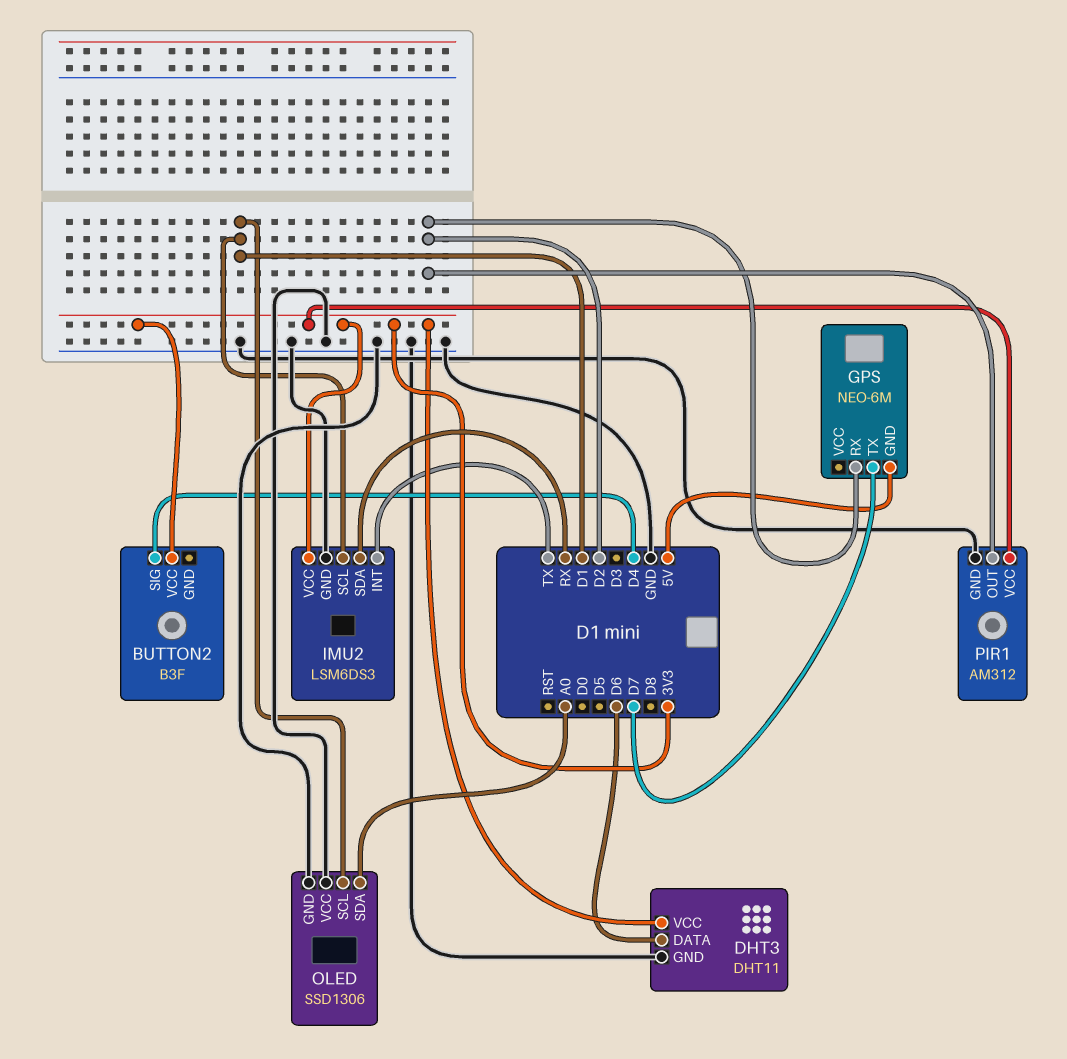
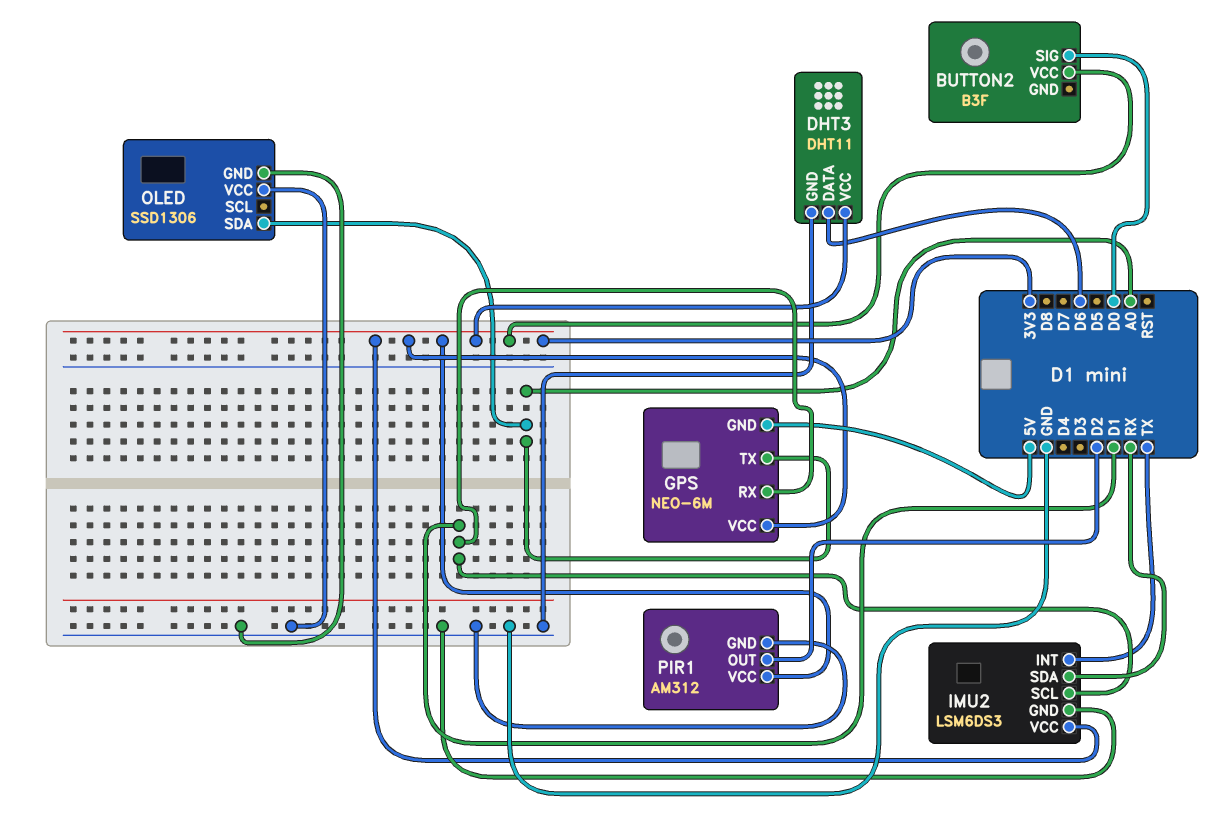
BUTTON2 pin SIG: D4 -> D0
GPS pin RX: D2 -> D1
GPS pin TX: D7 -> A0
GPS pin VCC: none -> 3V3
OLED pin SCL: D1 -> none

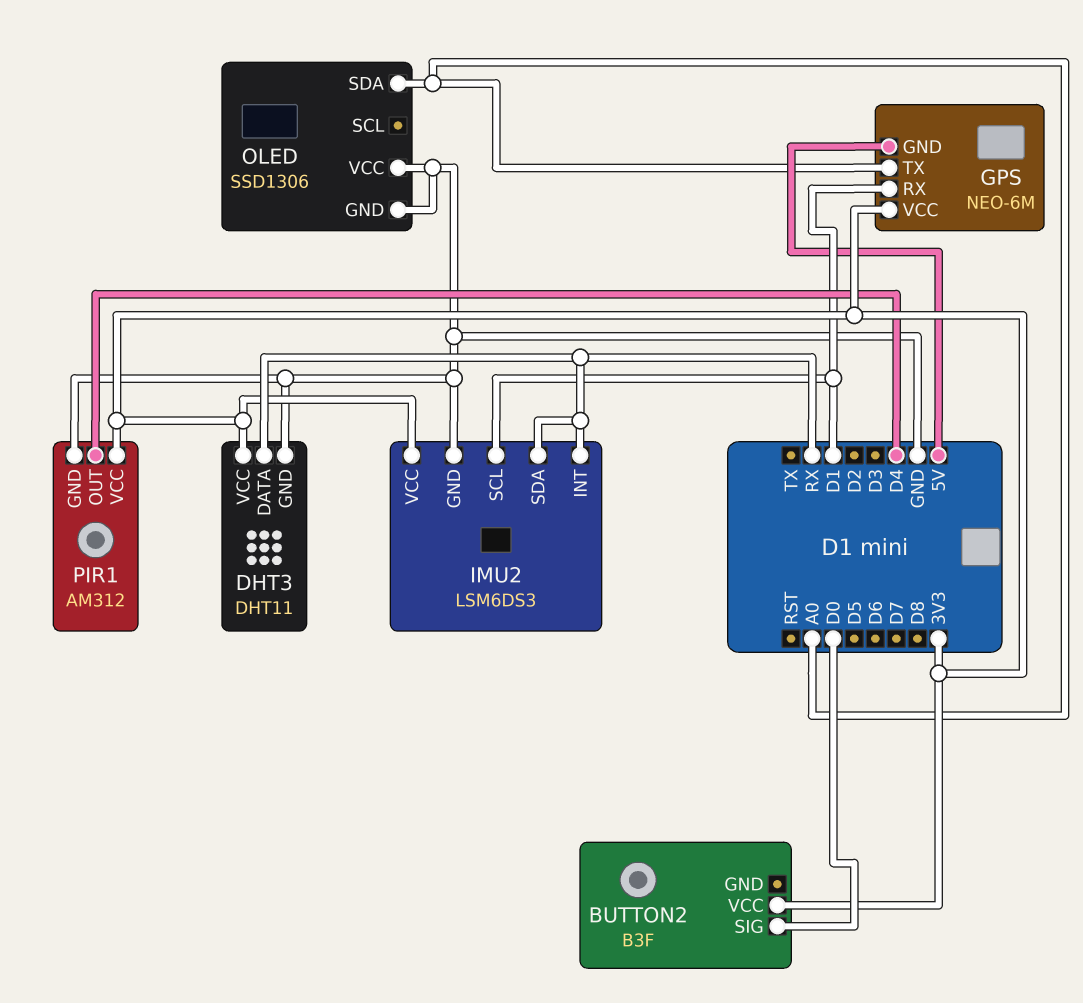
DHT3 pin DATA: D6 -> RX
IMU2 pin INT: TX -> RX
PIR1 pin OUT: D2 -> D4

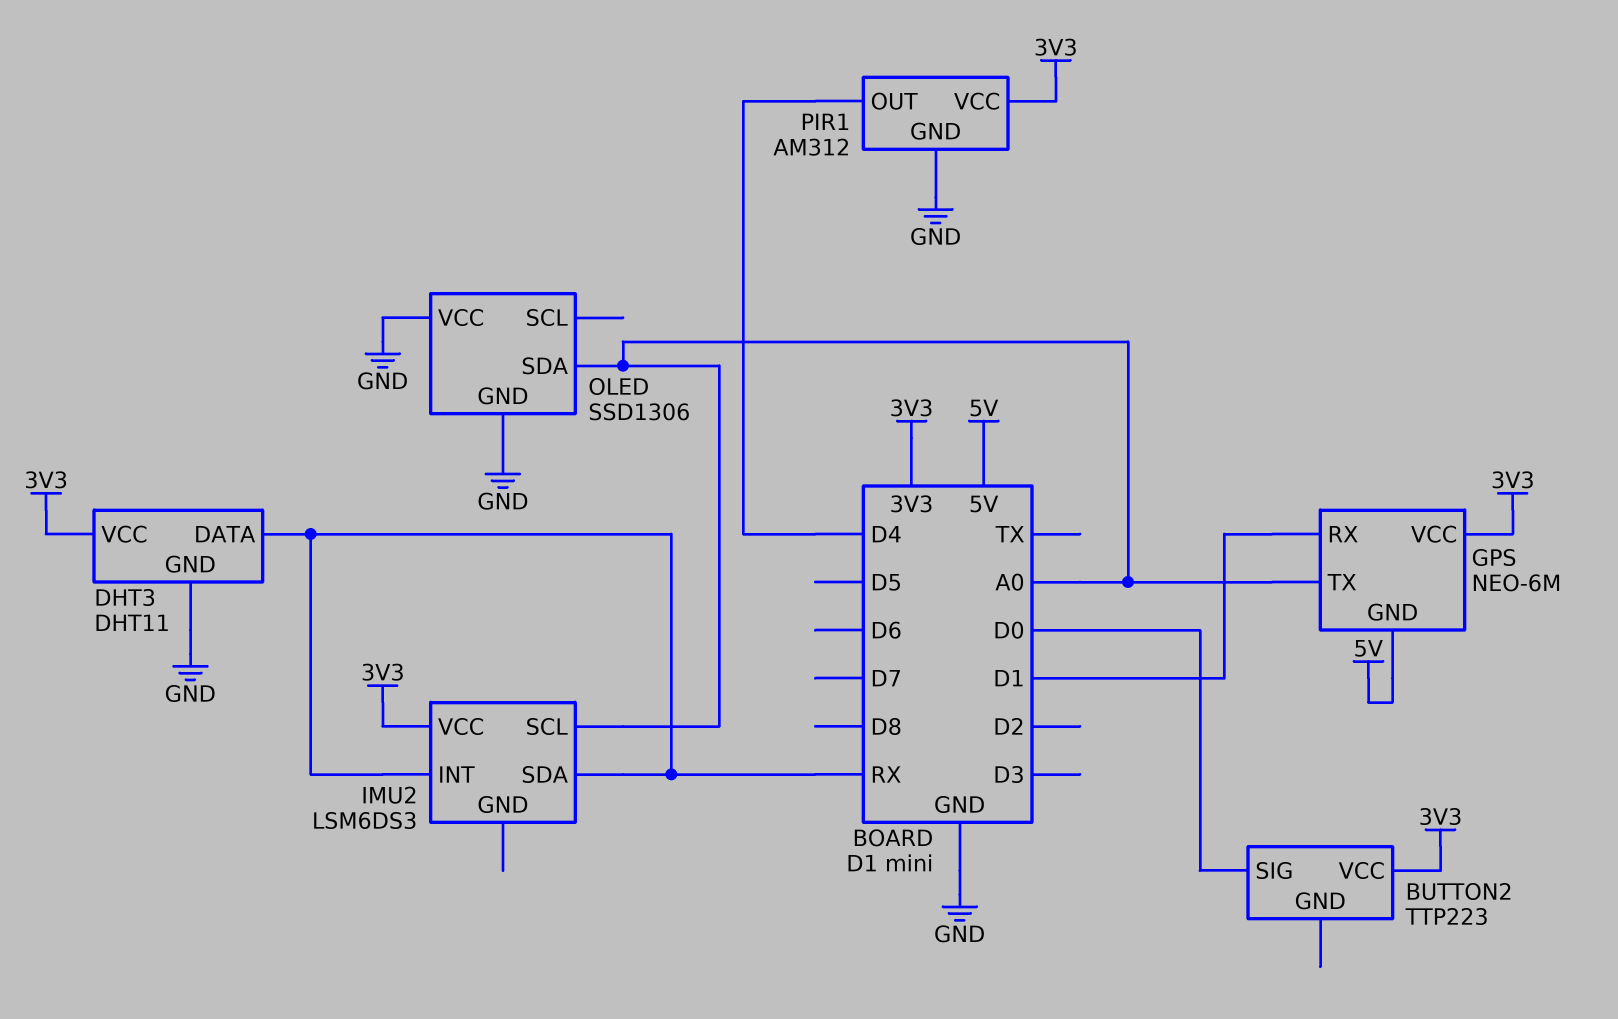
BUTTON2: B3F -> TTP223
IMU2 pin GND: GND -> none
IMU2 pin SCL: D1 -> A0

